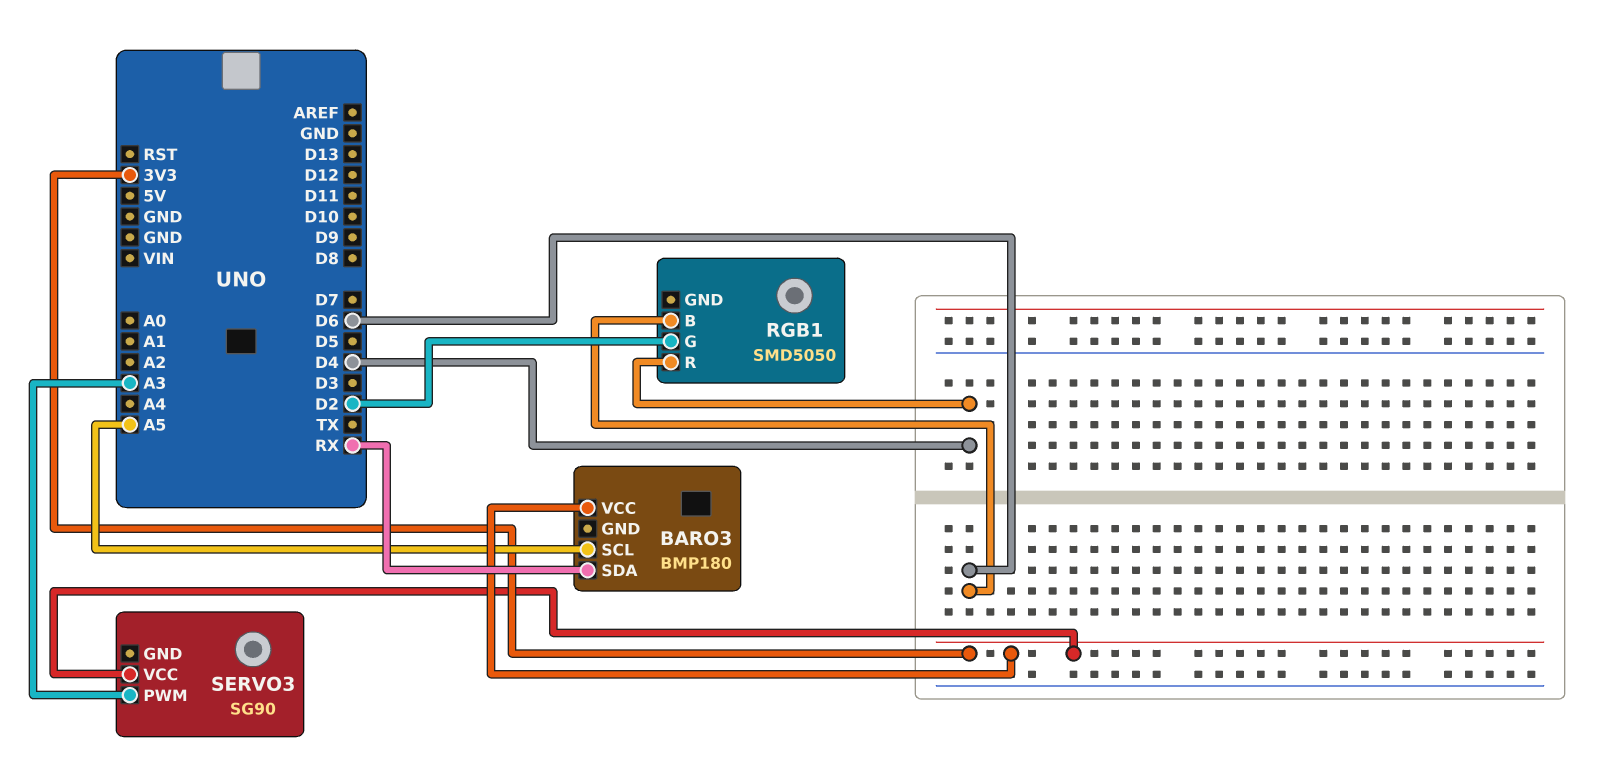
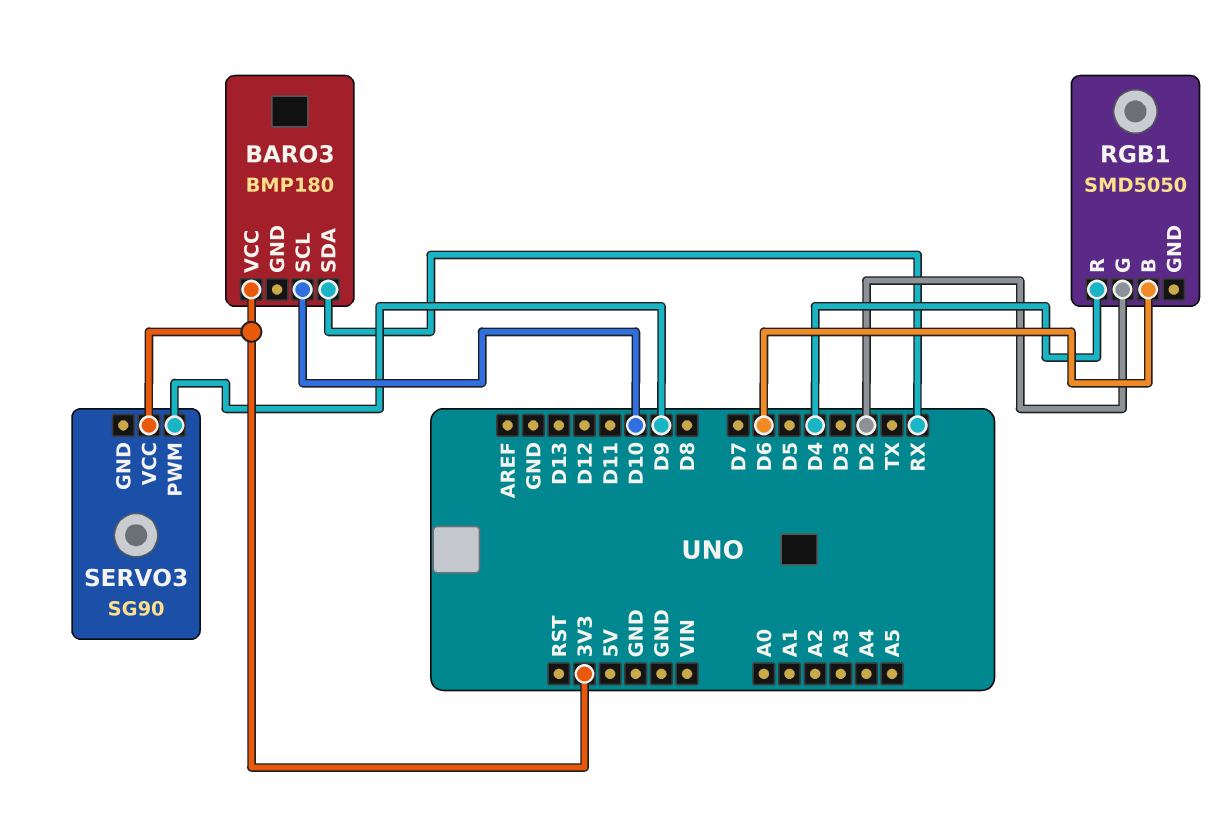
BARO3 pin SCL: A5 -> D10
SERVO3 pin PWM: A3 -> D9

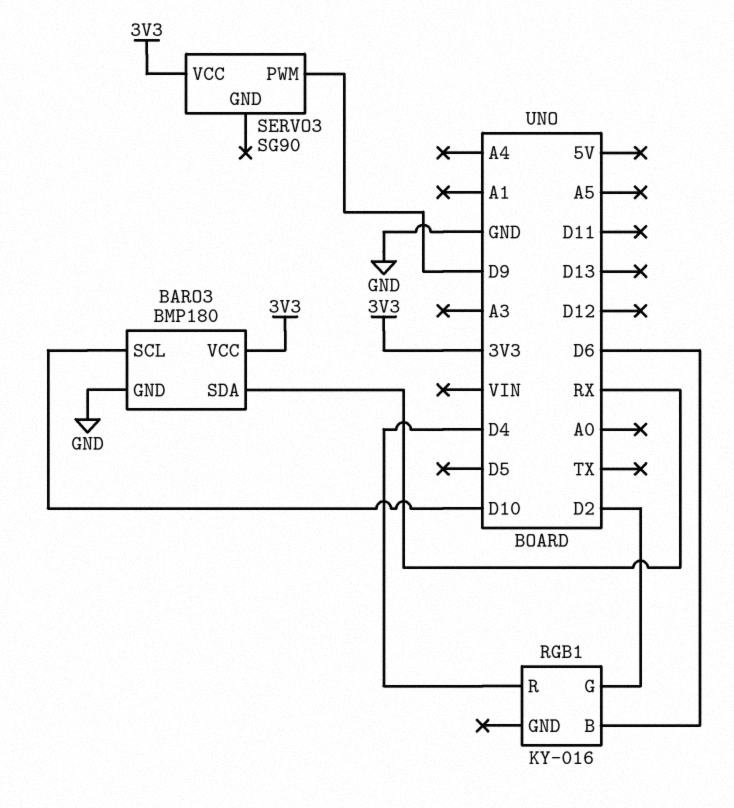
BARO3 pin GND: none -> GND
RGB1: SMD5050 -> KY-016

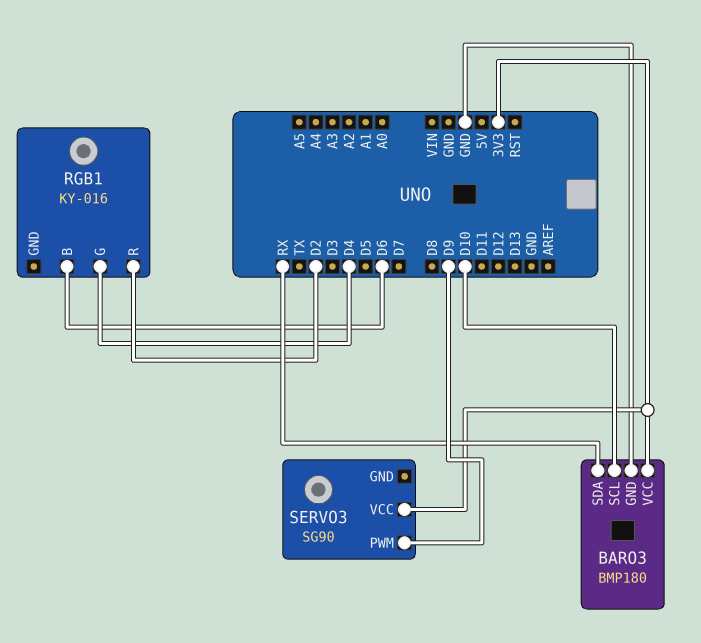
RGB1 pin G: D2 -> D4
RGB1 pin R: D4 -> D2

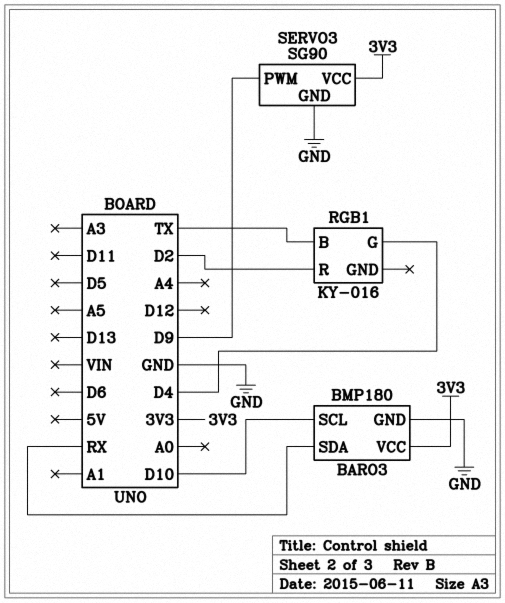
RGB1 pin B: D6 -> TX
SERVO3 pin GND: none -> GND

